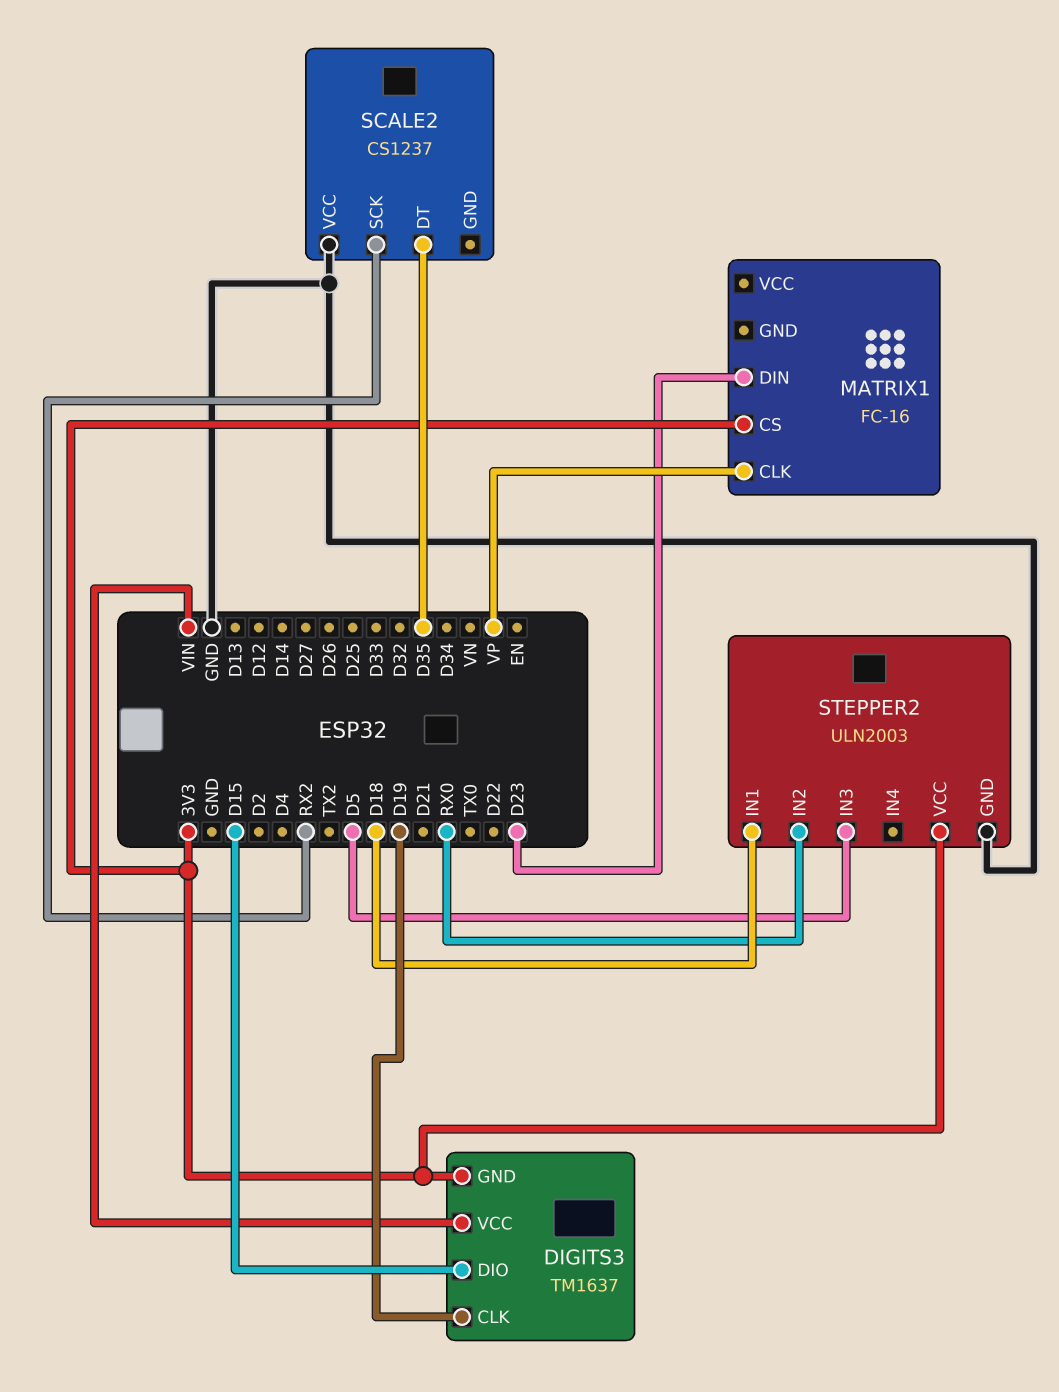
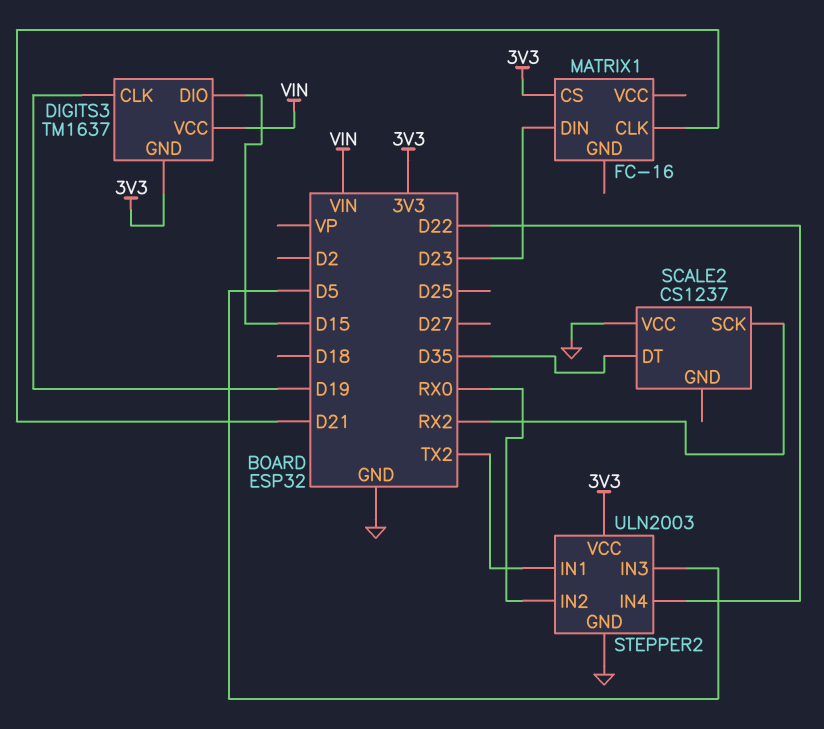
MATRIX1 pin CLK: VP -> D21
STEPPER2 pin IN1: D18 -> TX2
STEPPER2 pin IN4: none -> D22

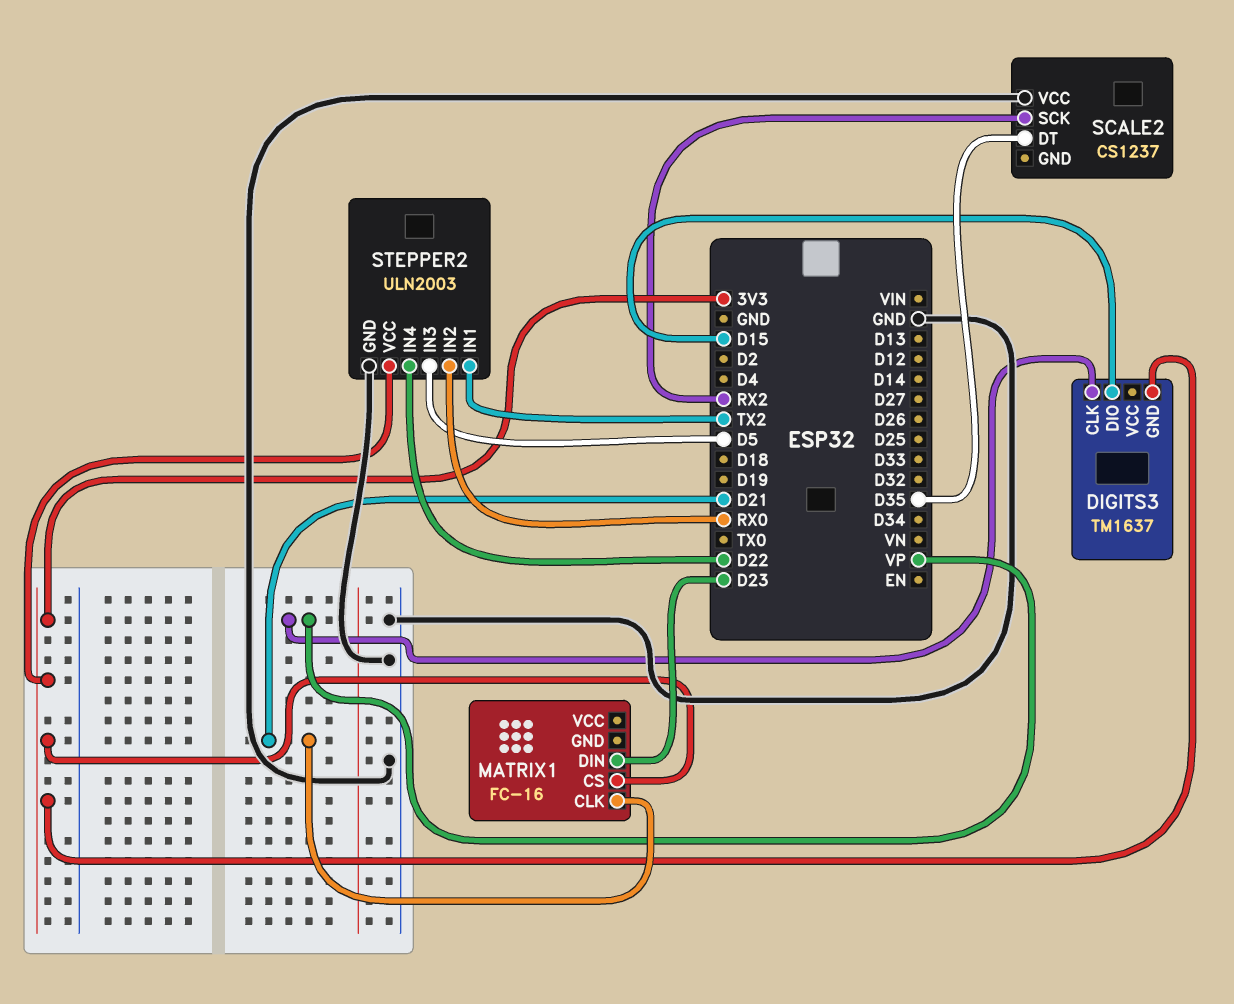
DIGITS3 pin CLK: D19 -> VP
DIGITS3 pin VCC: VIN -> none

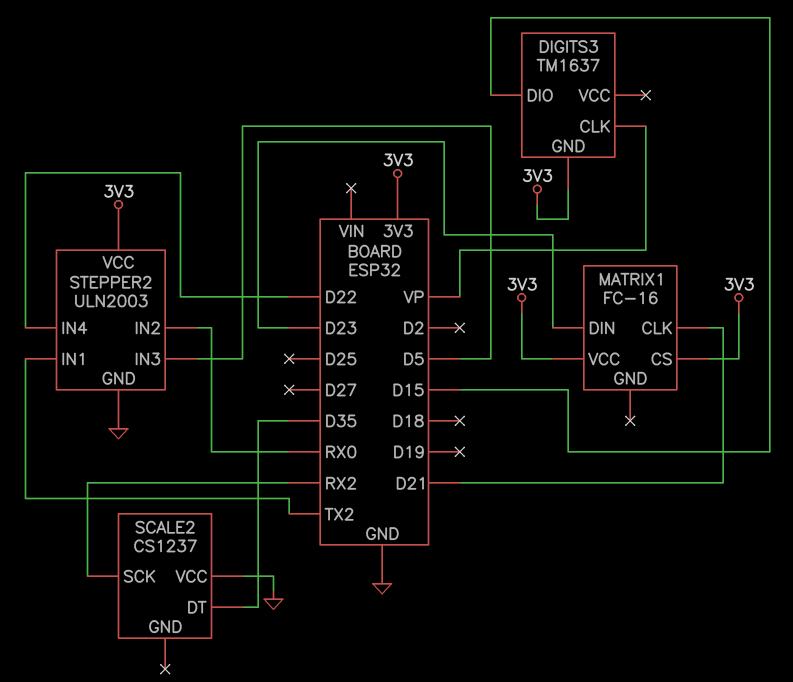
MATRIX1 pin VCC: none -> 3V3

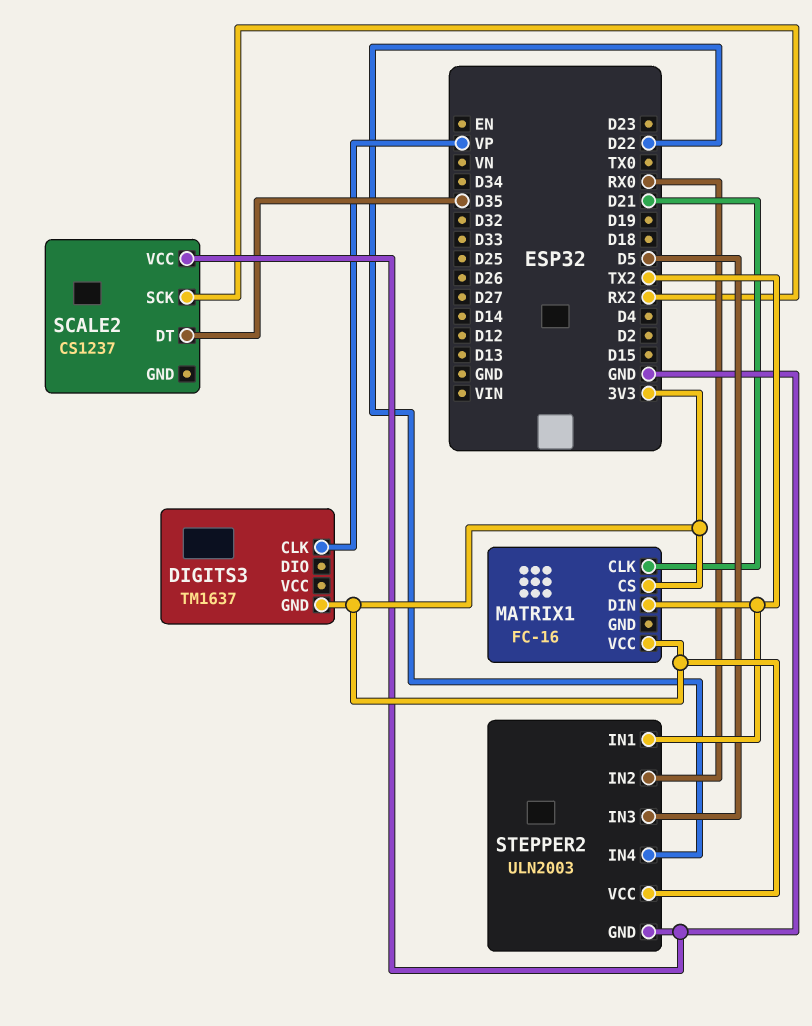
DIGITS3 pin DIO: D15 -> none
MATRIX1 pin DIN: D23 -> TX2

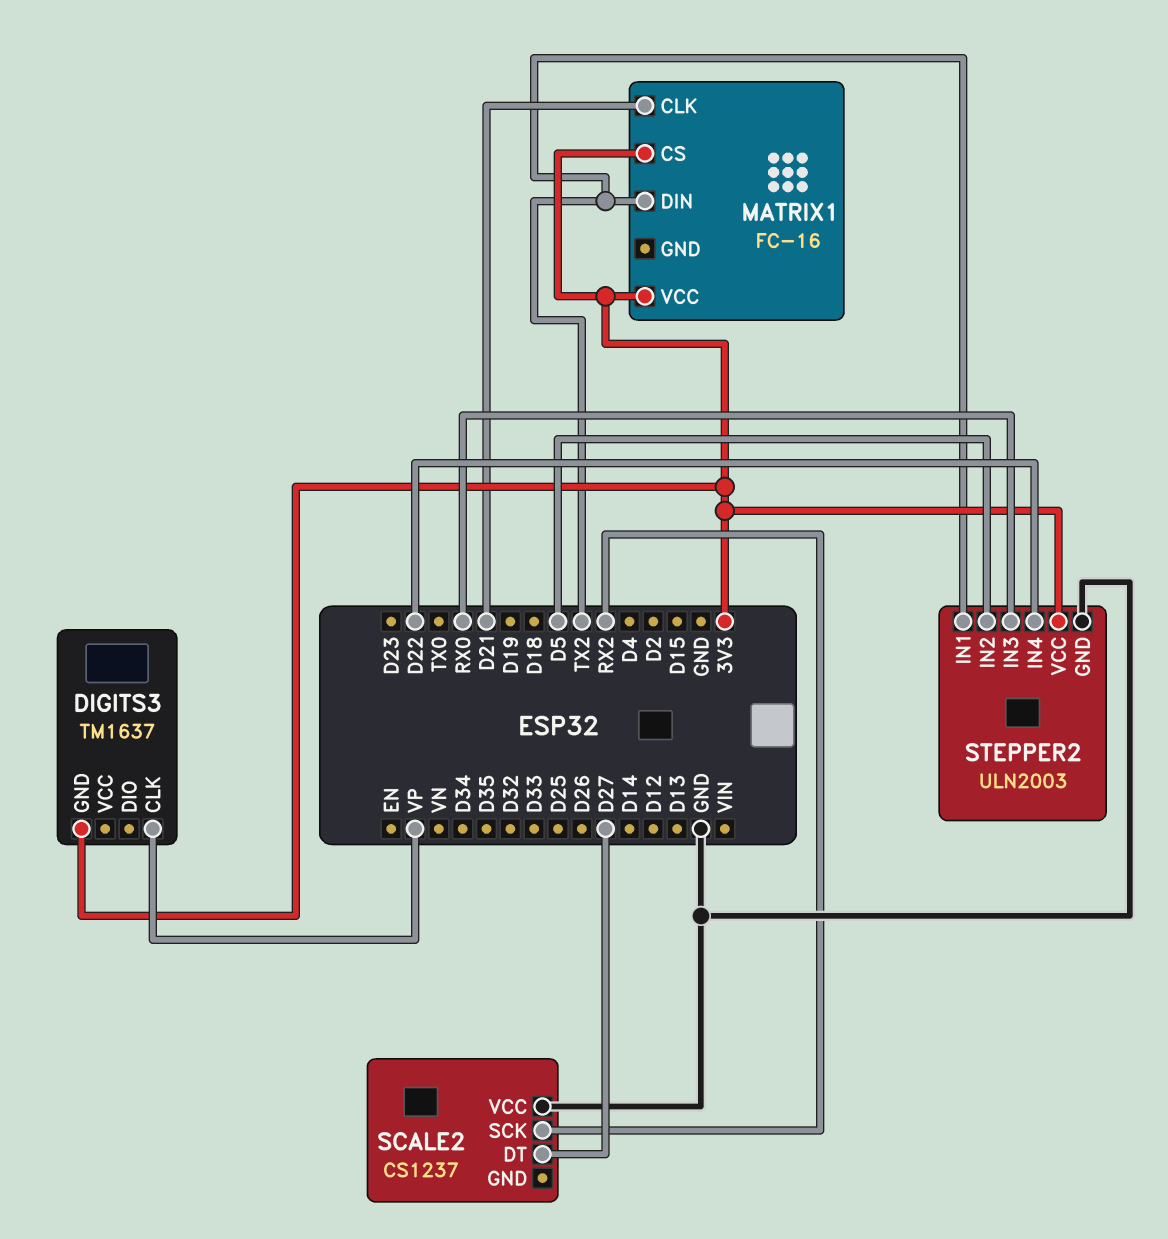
SCALE2 pin DT: D35 -> D27
STEPPER2 pin IN2: RX0 -> D5
STEPPER2 pin IN3: D5 -> RX0

